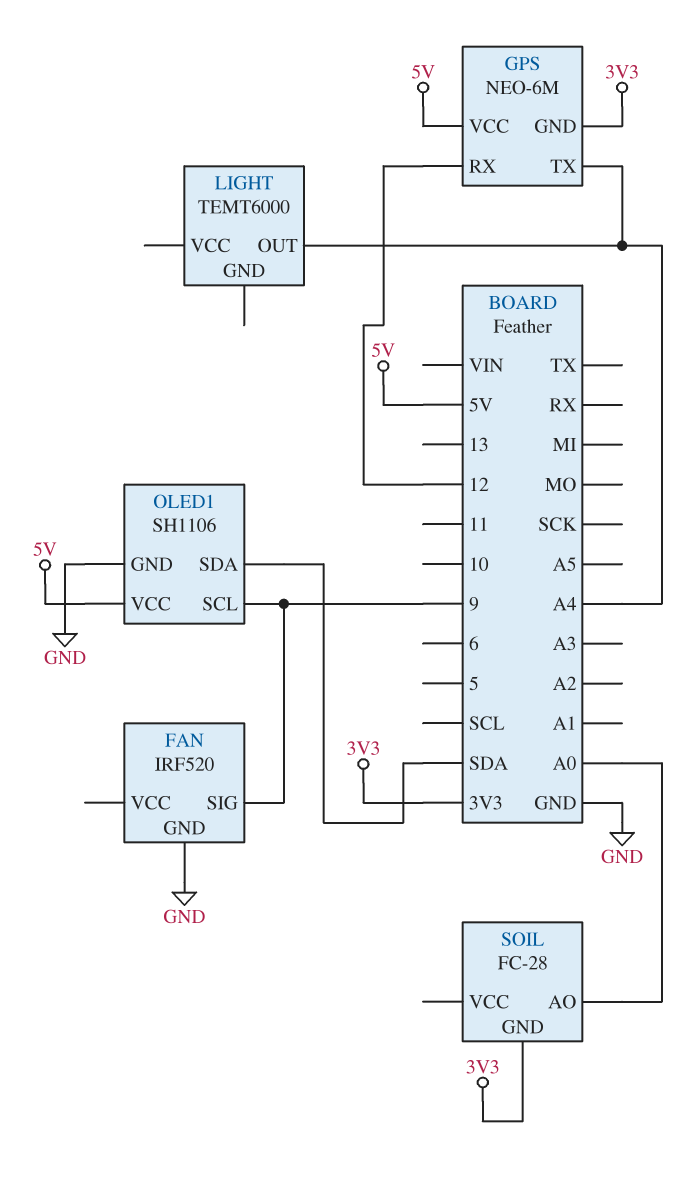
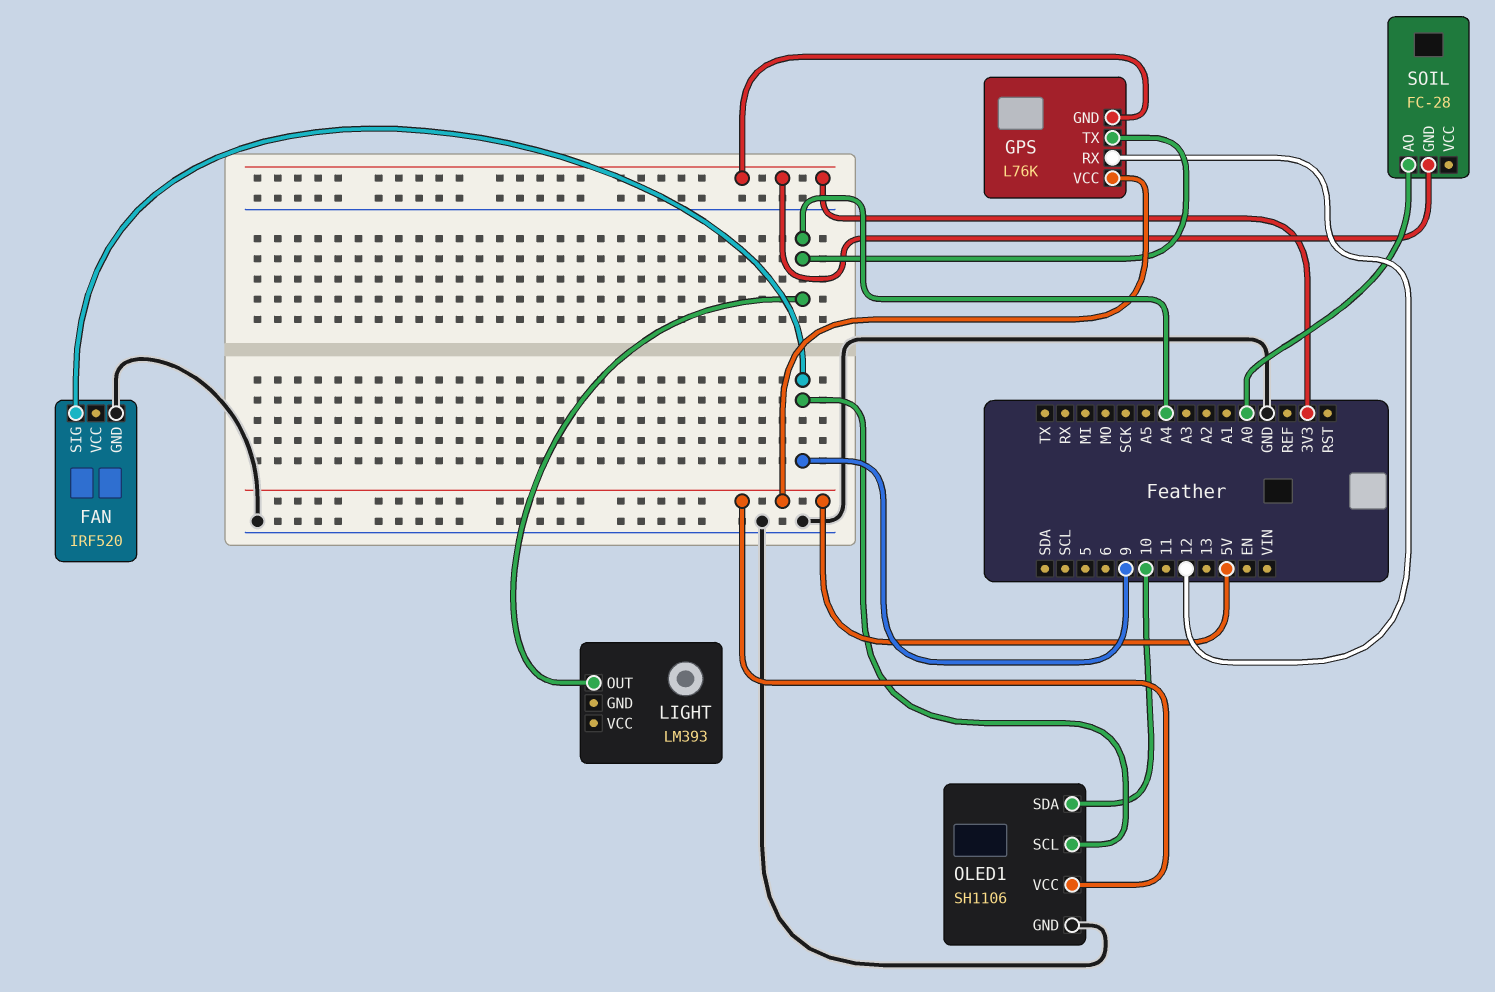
GPS: NEO-6M -> L76K
LIGHT: TEMT6000 -> LM393
OLED1 pin SDA: SDA -> 10

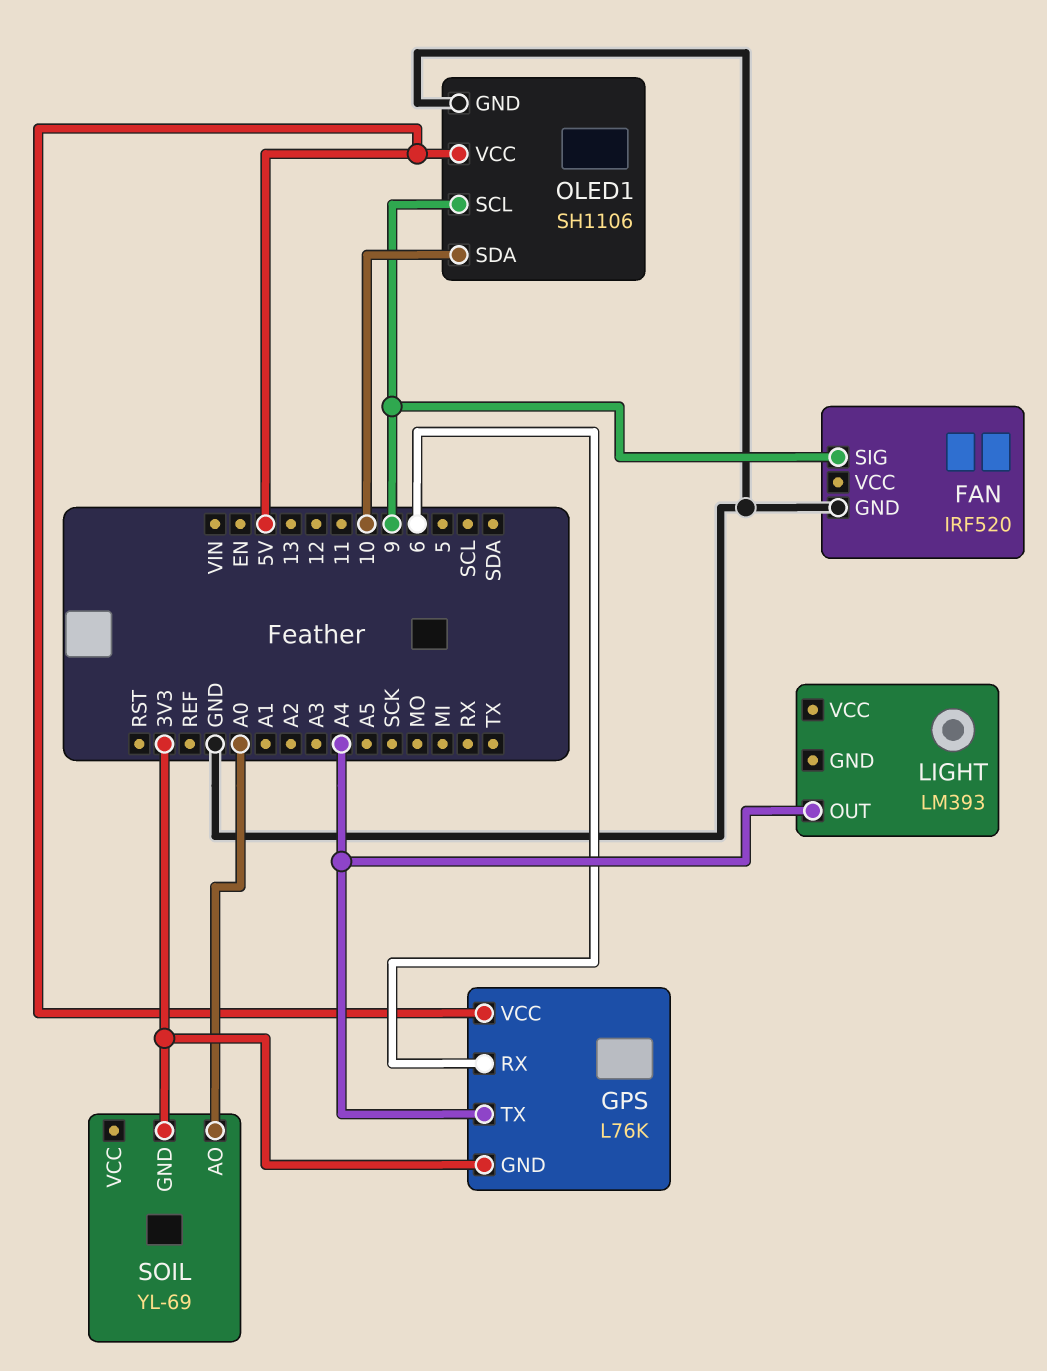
GPS pin RX: 12 -> 6
SOIL: FC-28 -> YL-69

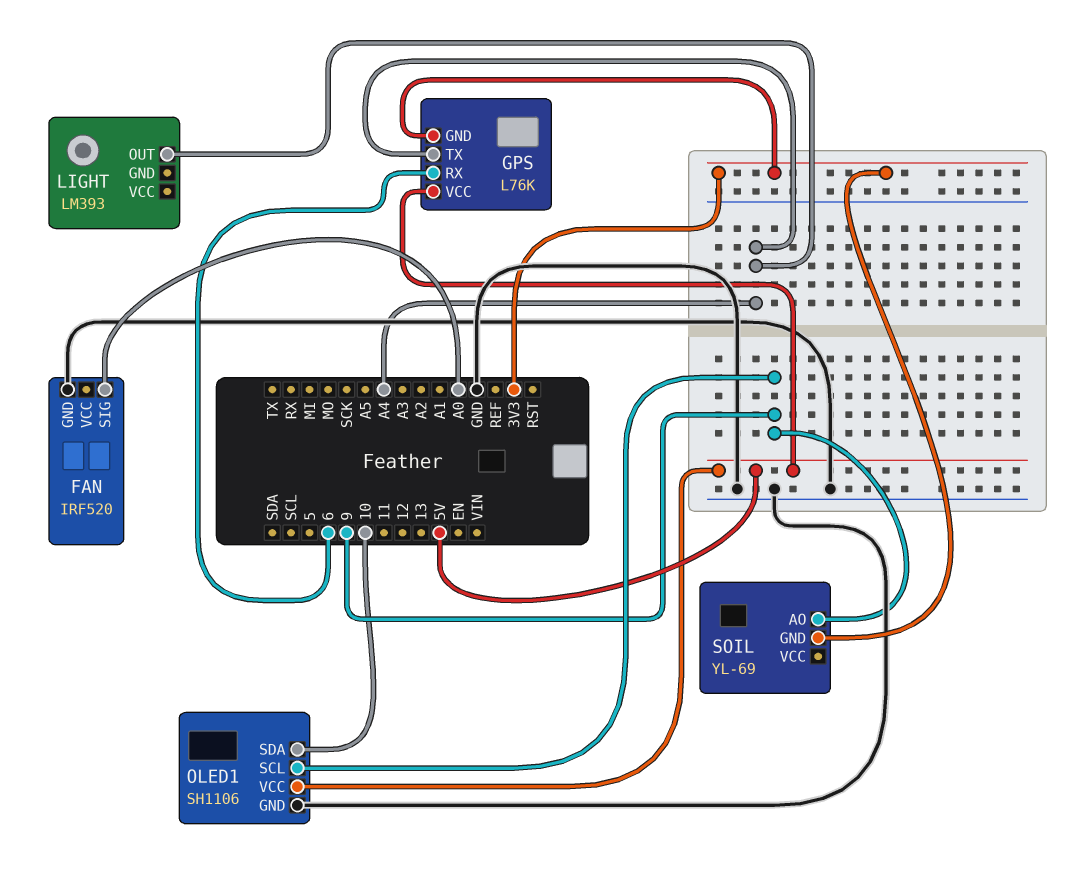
FAN pin SIG: 9 -> A0
SOIL pin AO: A0 -> 9

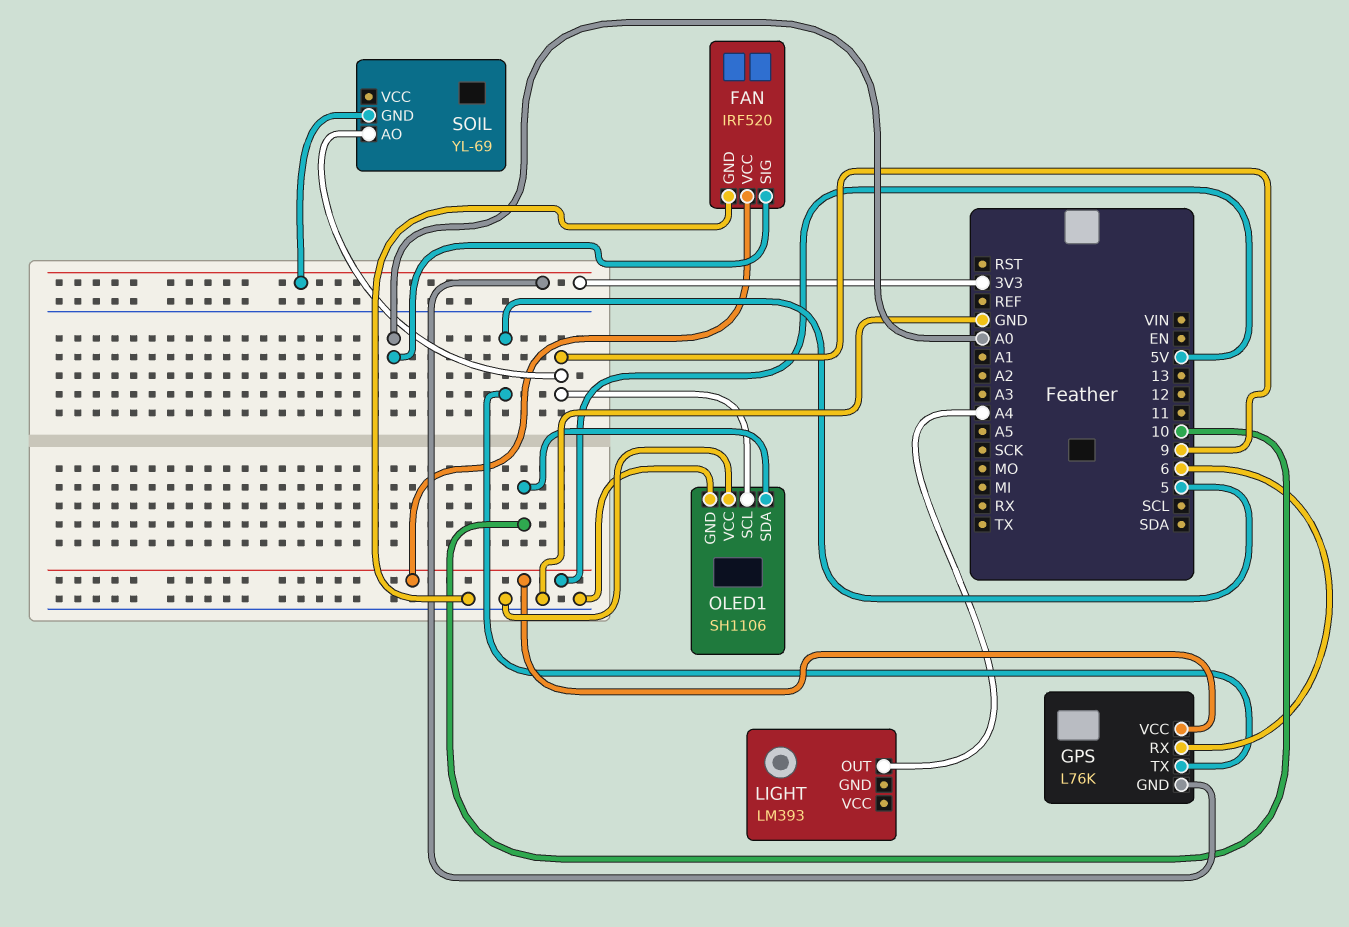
FAN pin VCC: none -> 5V
GPS pin TX: A4 -> 5
OLED1 pin VCC: 5V -> GND

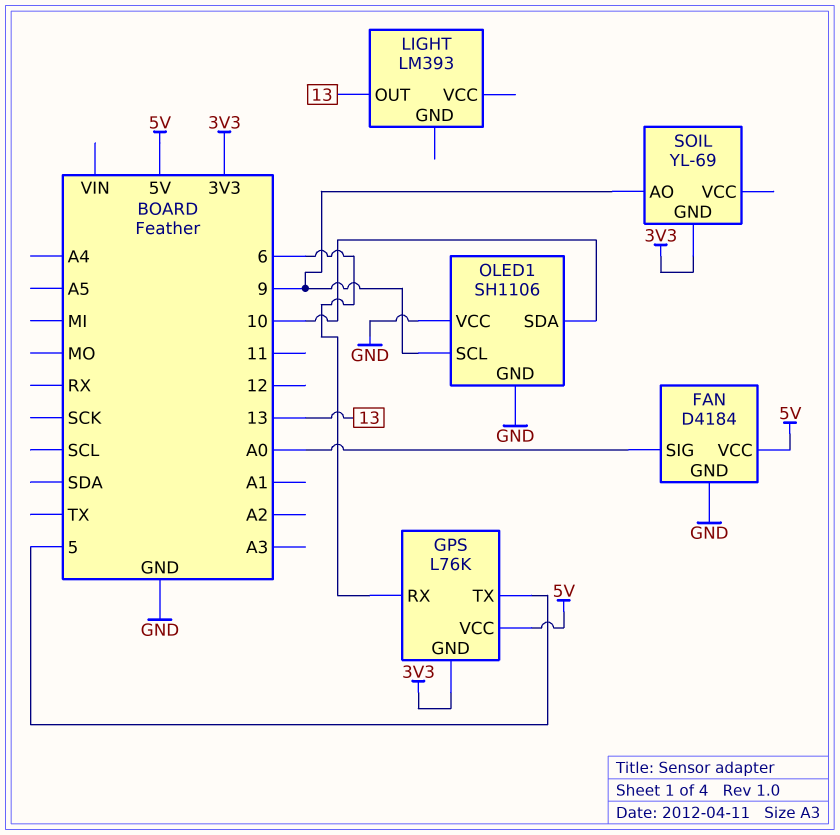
FAN: IRF520 -> D4184
LIGHT pin OUT: A4 -> 13

